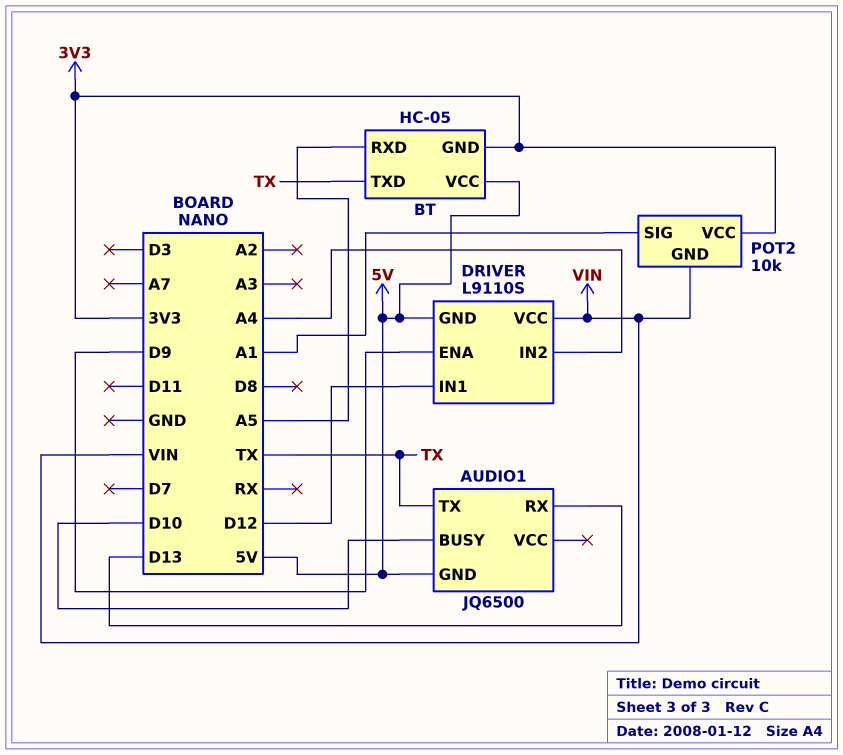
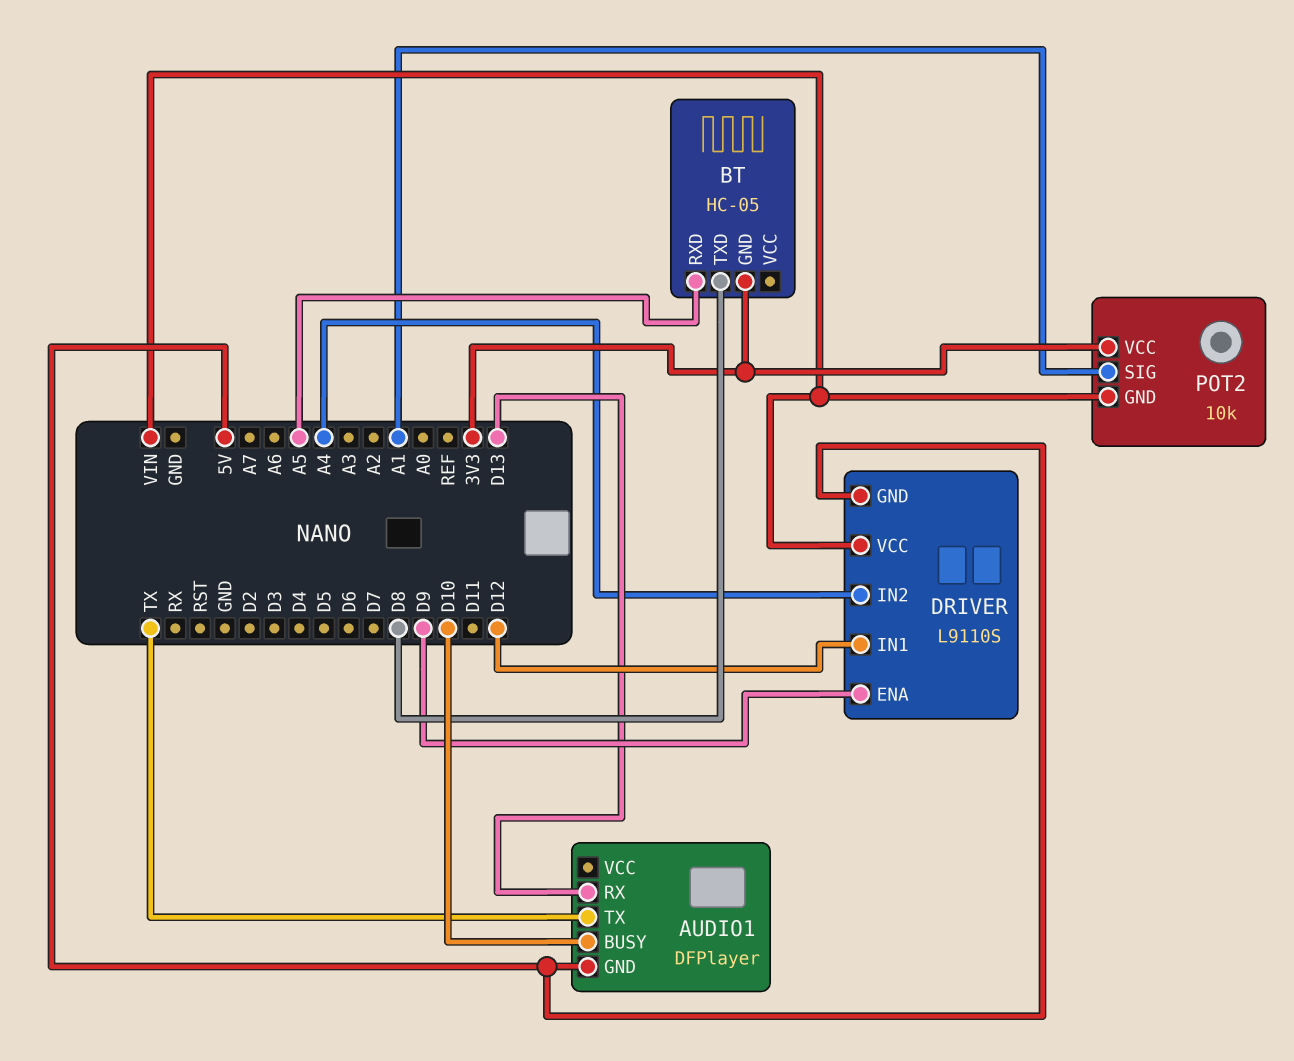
AUDIO1: JQ6500 -> DFPlayer
BT pin TXD: TX -> D8
BT pin VCC: 5V -> none

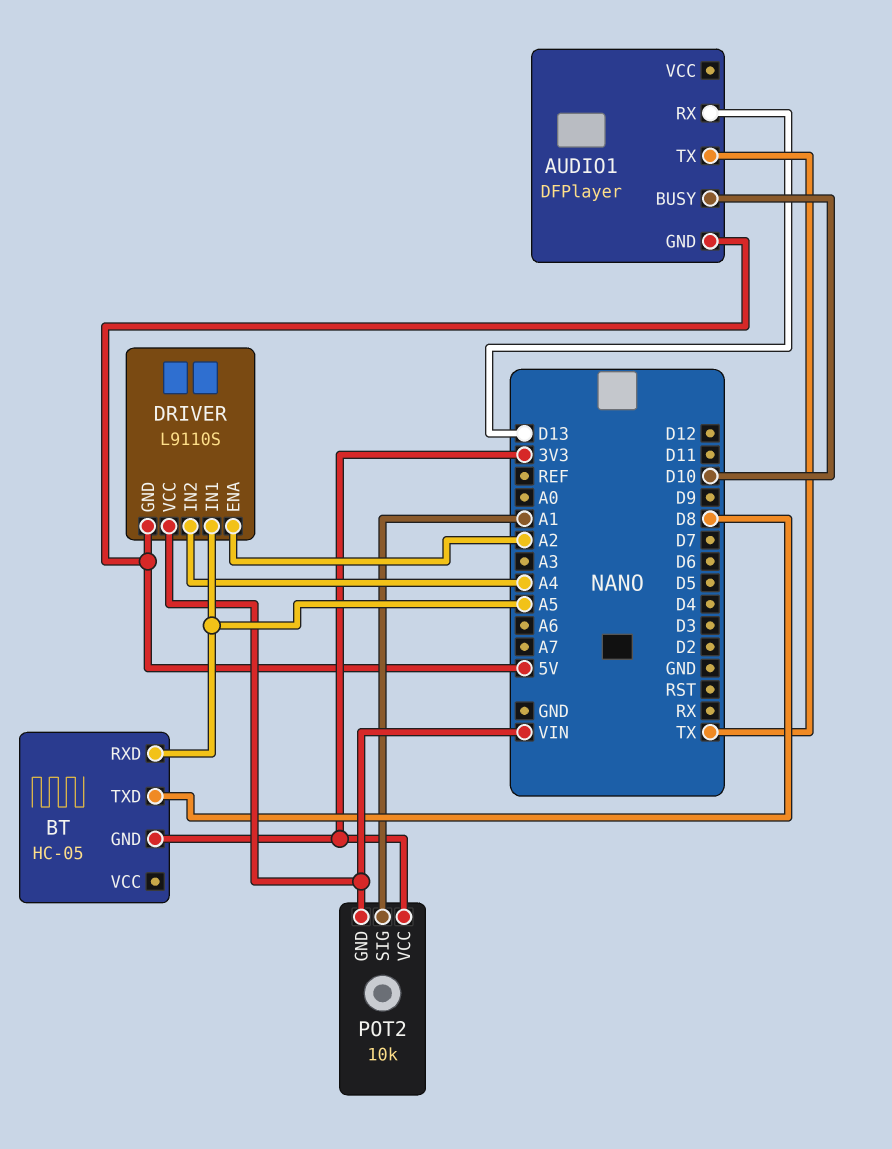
DRIVER pin ENA: D9 -> A2
DRIVER pin IN1: D12 -> A5

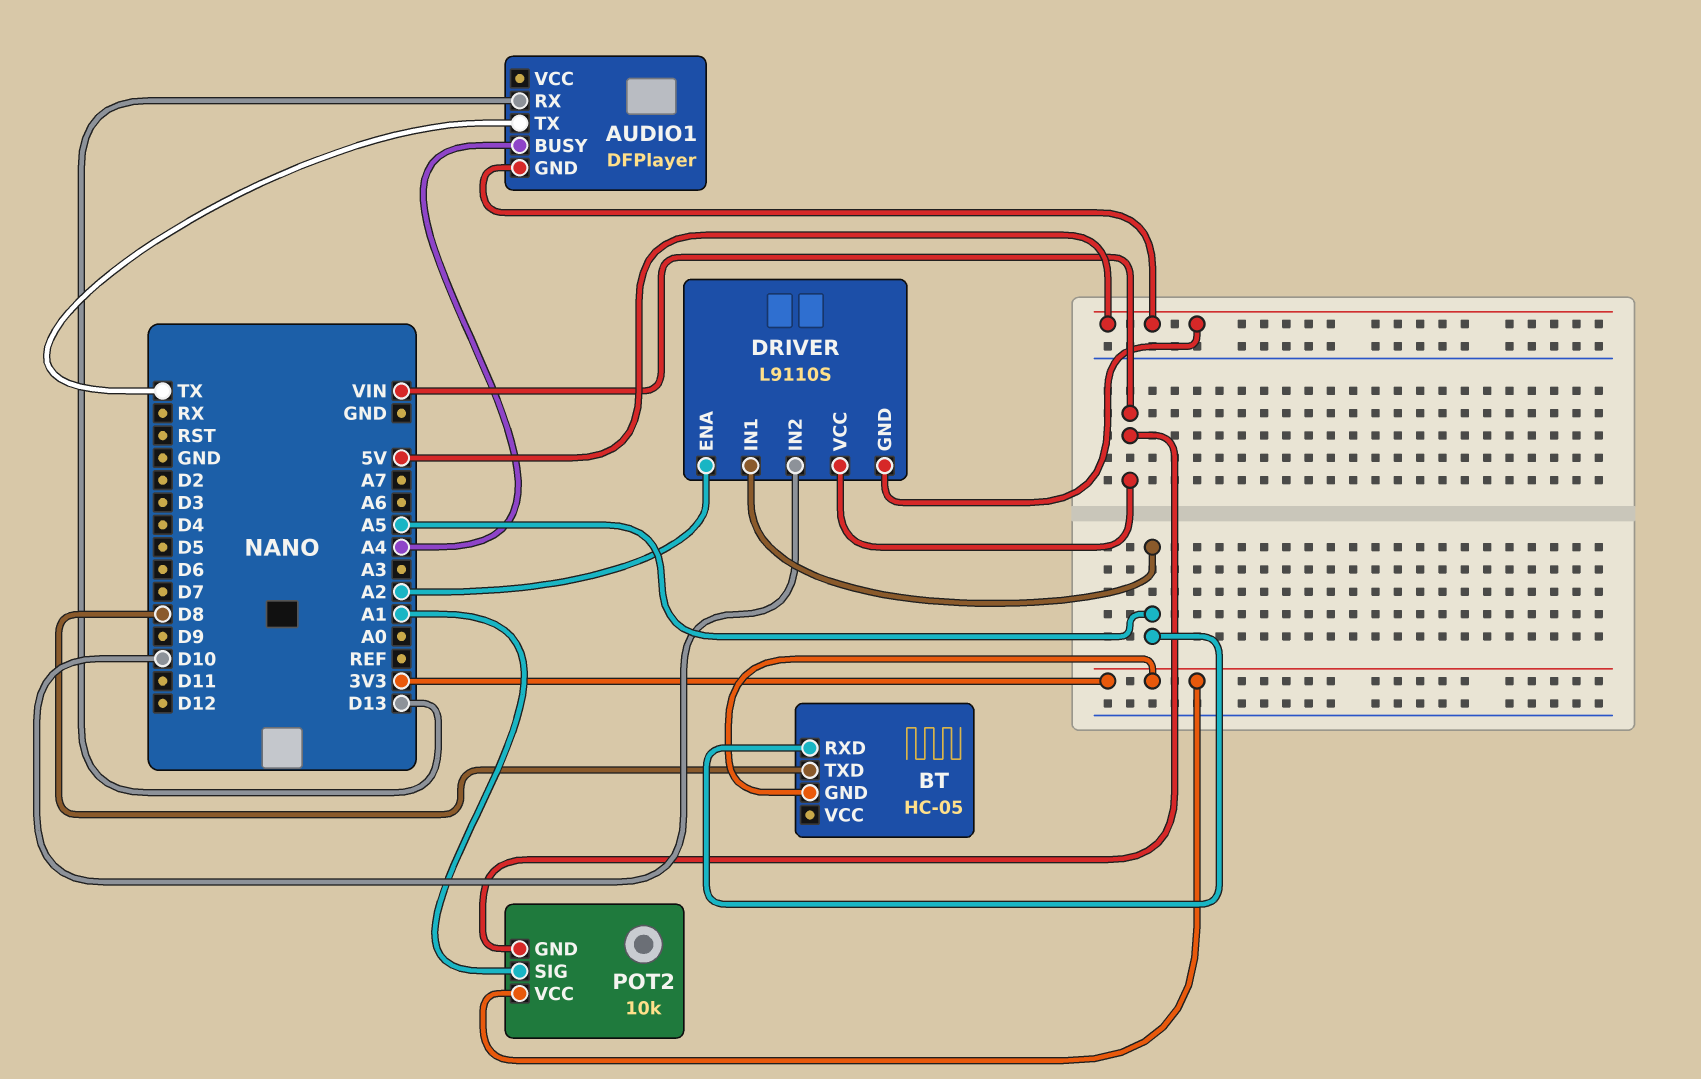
AUDIO1 pin BUSY: D10 -> A4
DRIVER pin IN2: A4 -> D10

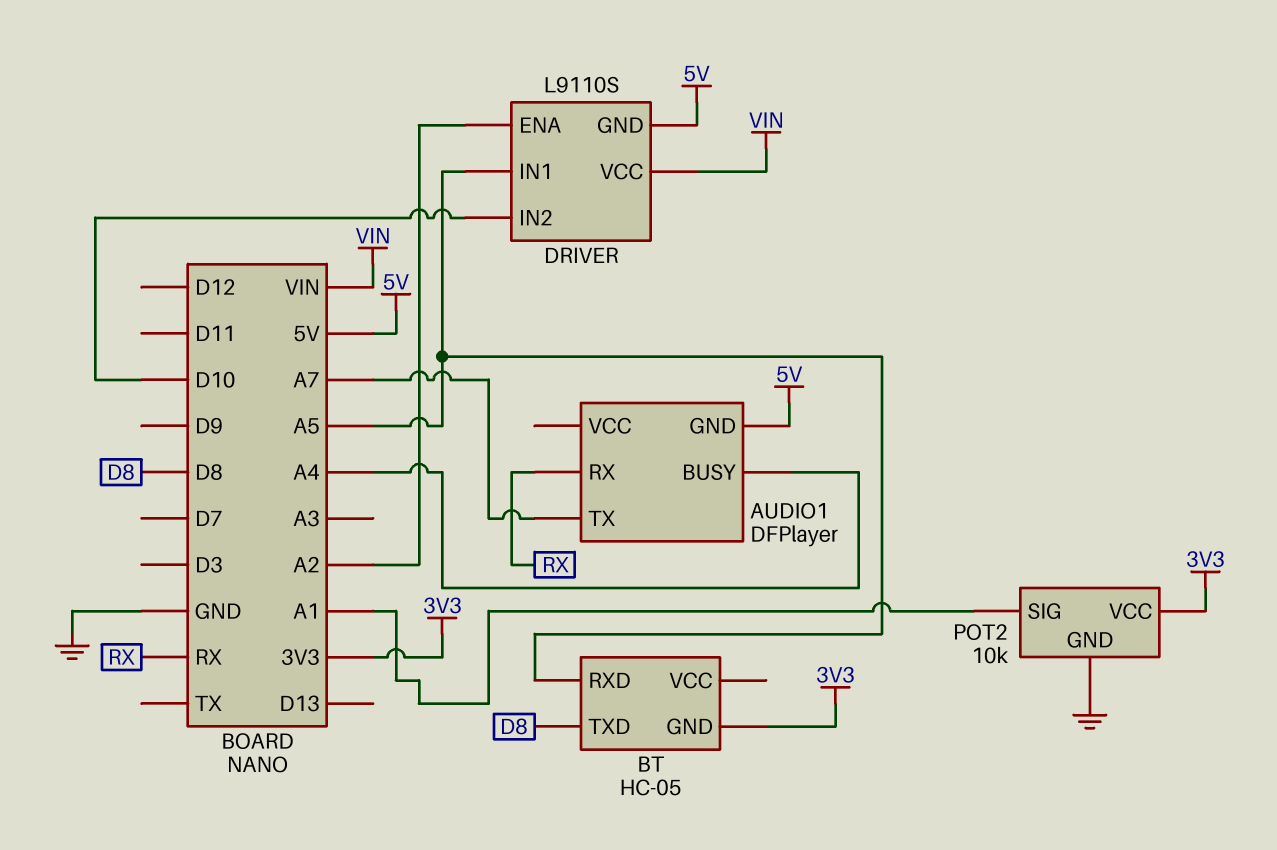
AUDIO1 pin RX: D13 -> RX
AUDIO1 pin TX: TX -> A7
POT2 pin GND: VIN -> GND

